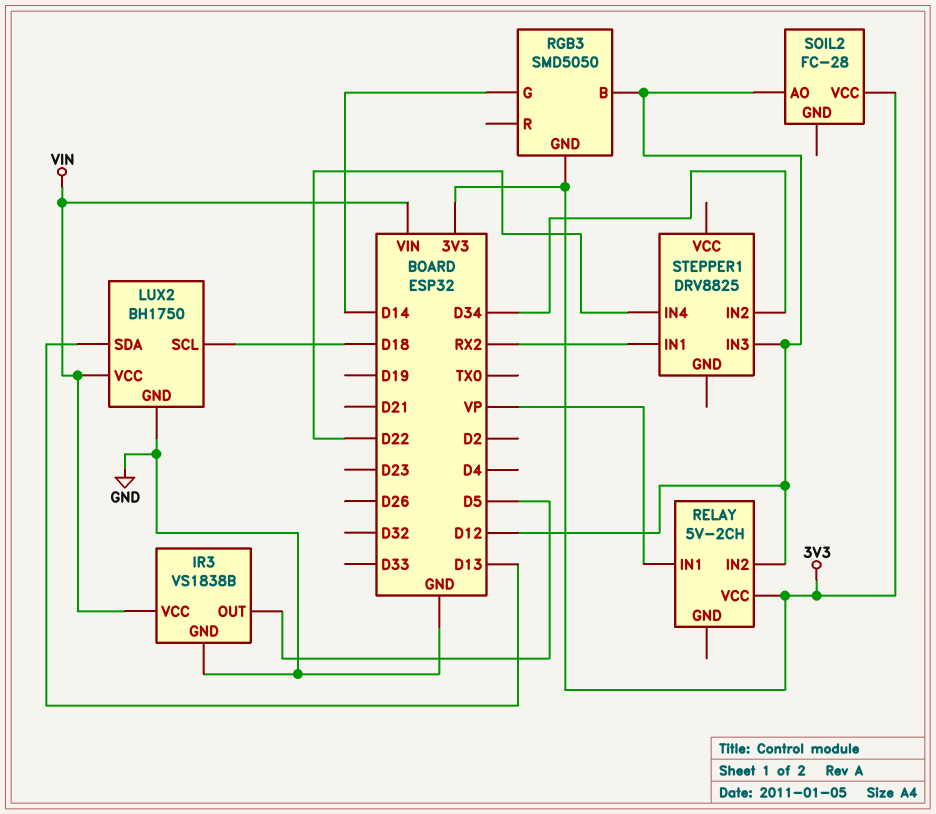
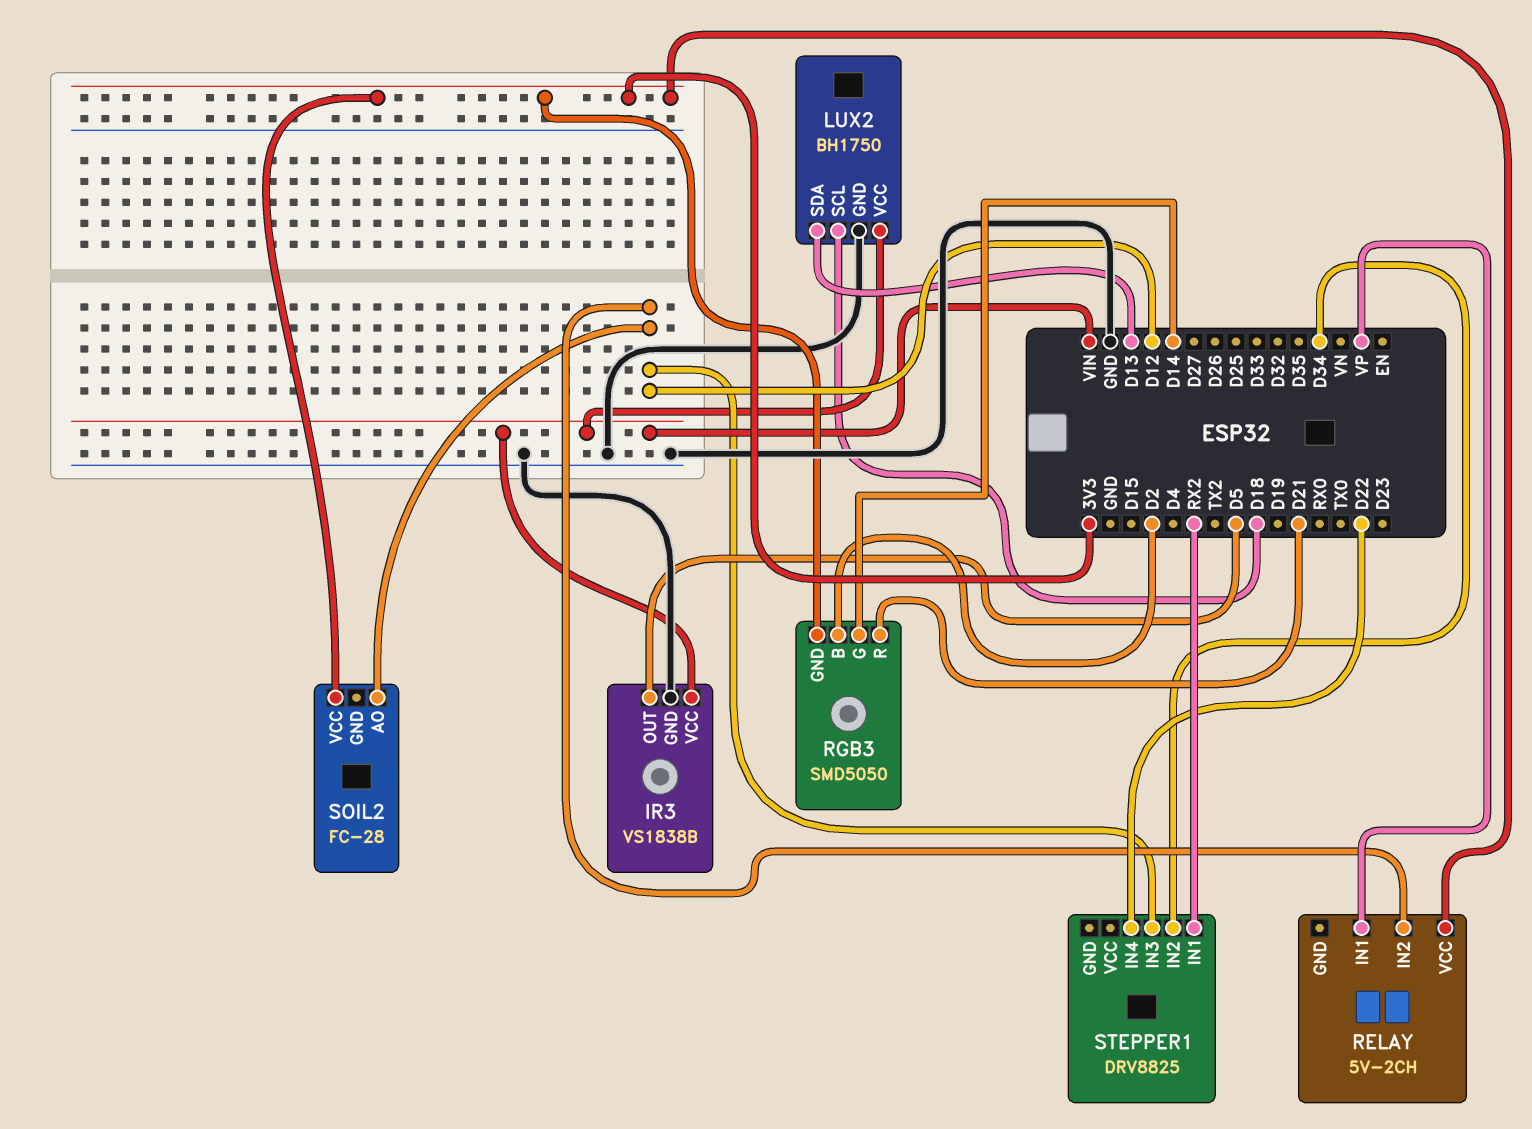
RGB3 pin B: D12 -> D2
RGB3 pin R: none -> D21

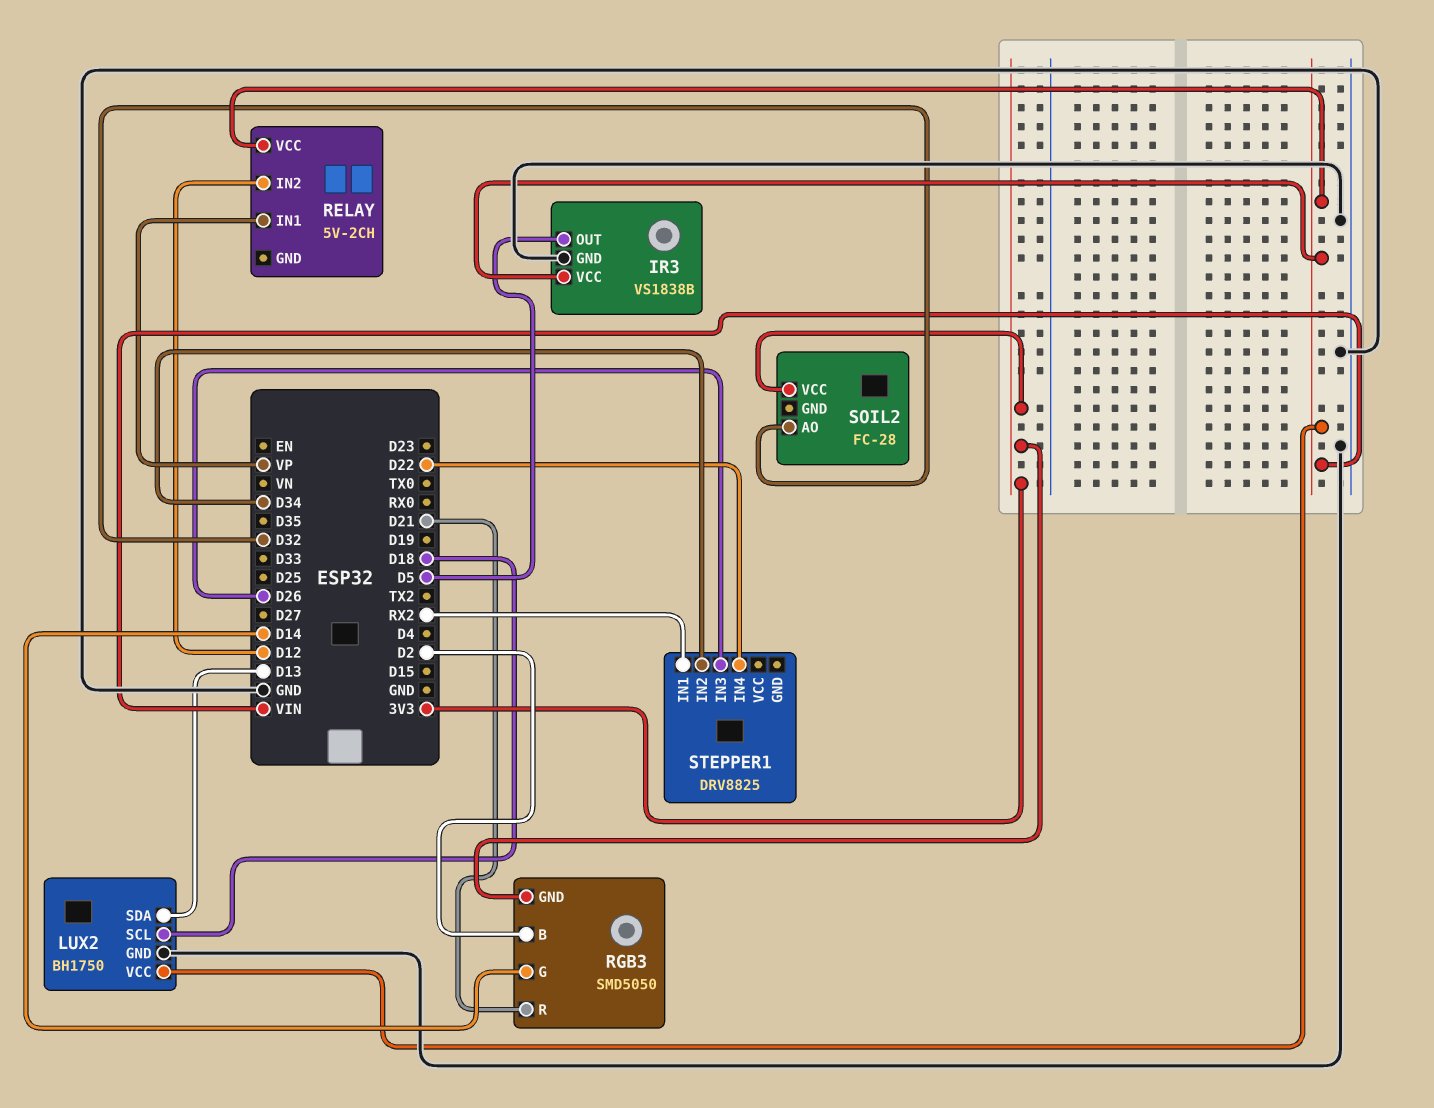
RELAY pin VCC: 3V3 -> VIN
SOIL2 pin AO: D12 -> D32
STEPPER1 pin IN3: D12 -> D26

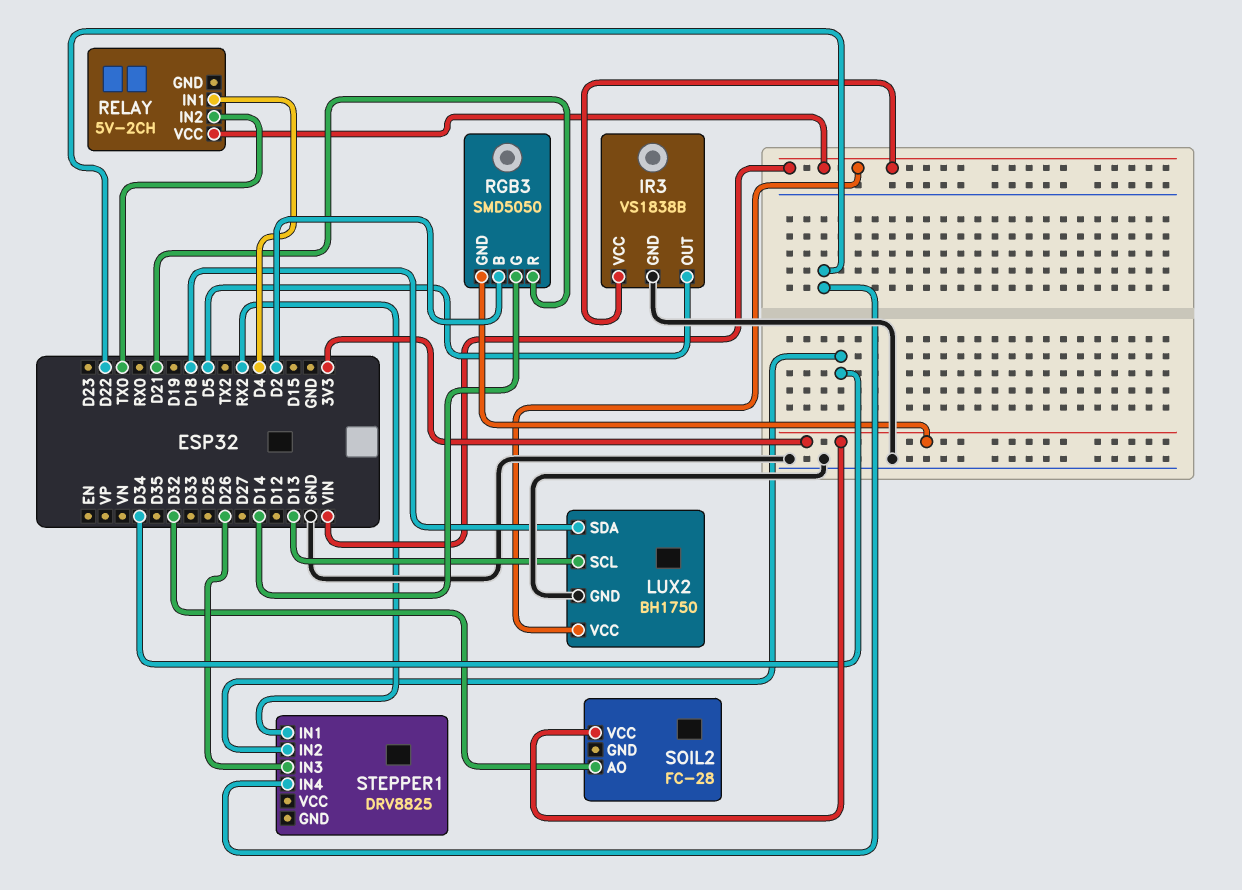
LUX2 pin SCL: D18 -> D13
LUX2 pin SDA: D13 -> D18
RELAY pin IN1: VP -> D4
RELAY pin IN2: D12 -> TX0

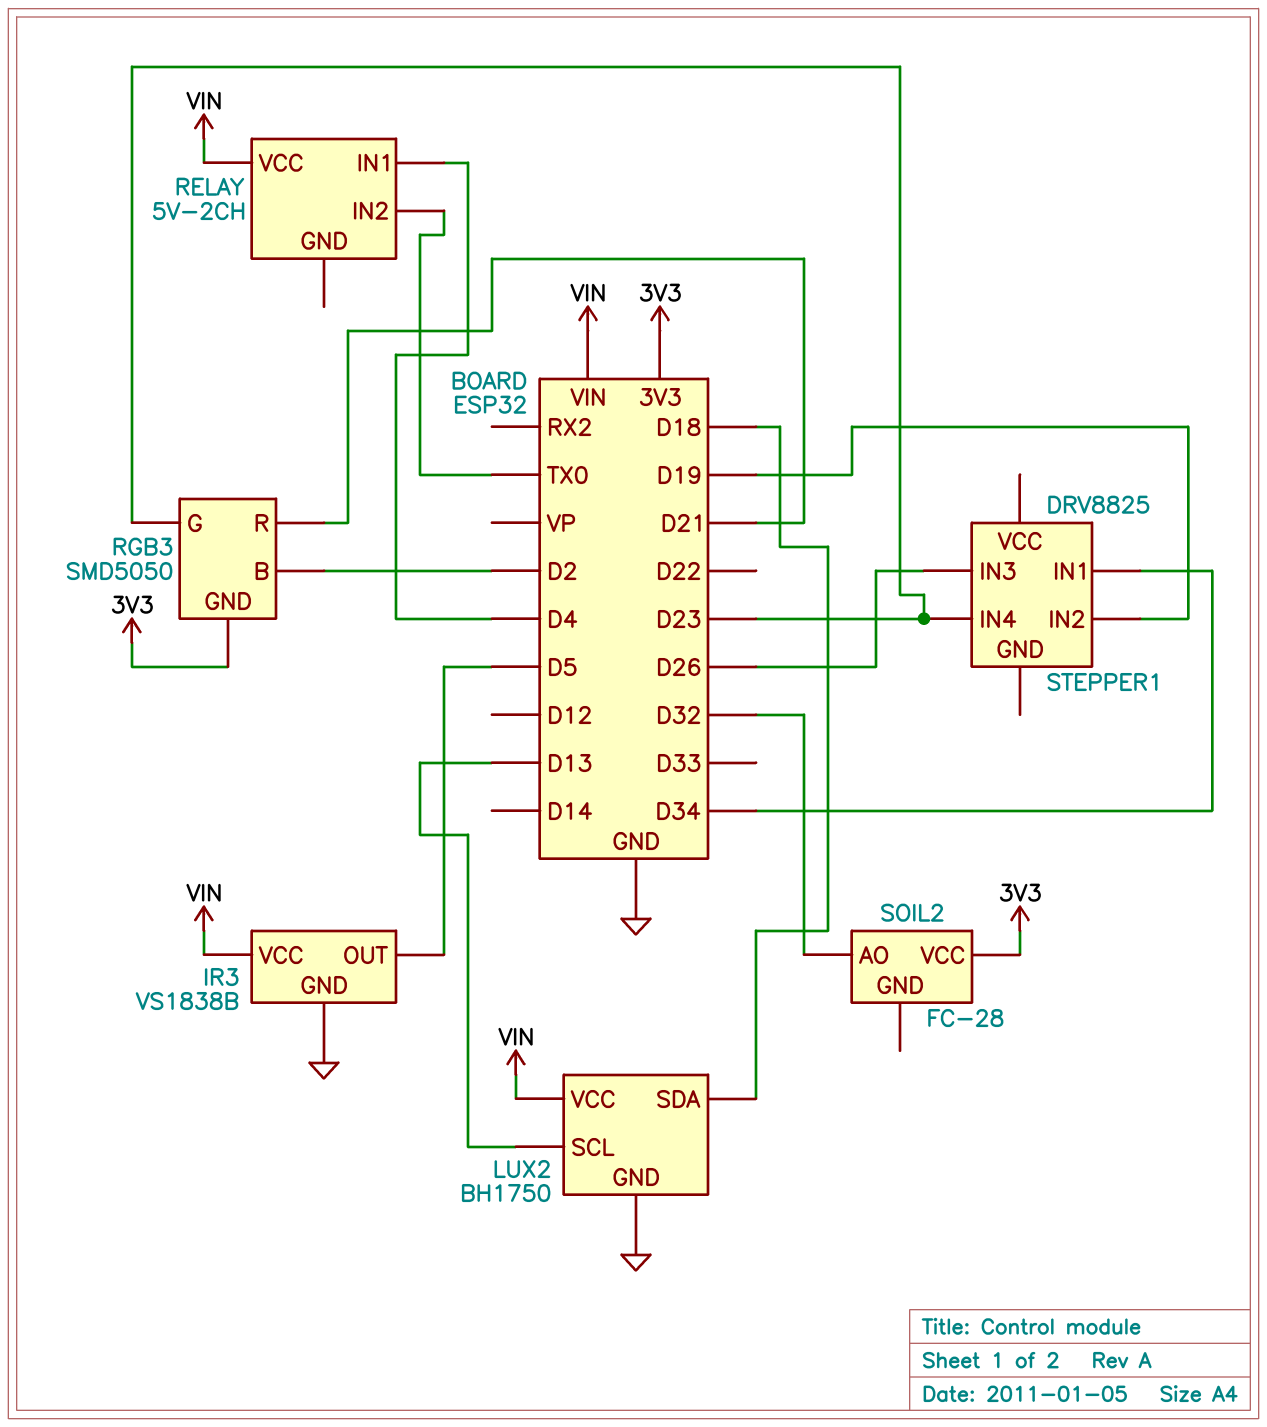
RGB3 pin G: D14 -> D23
STEPPER1 pin IN1: RX2 -> D34
STEPPER1 pin IN2: D34 -> D19
STEPPER1 pin IN4: D22 -> D23

